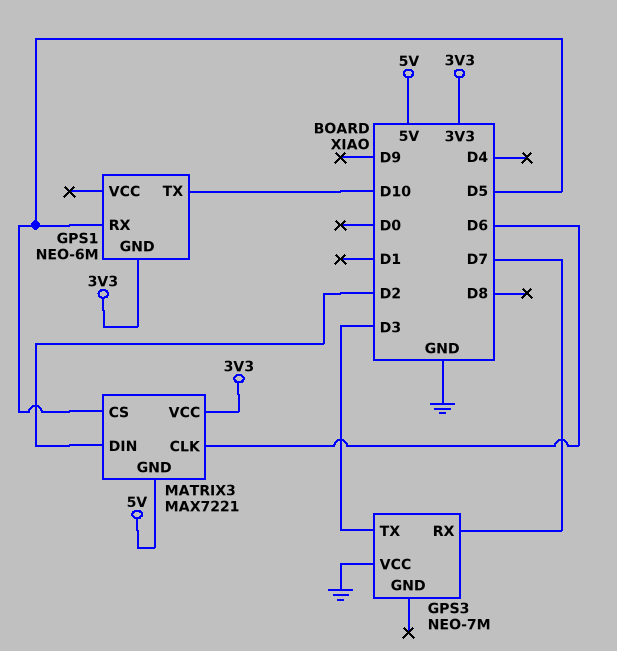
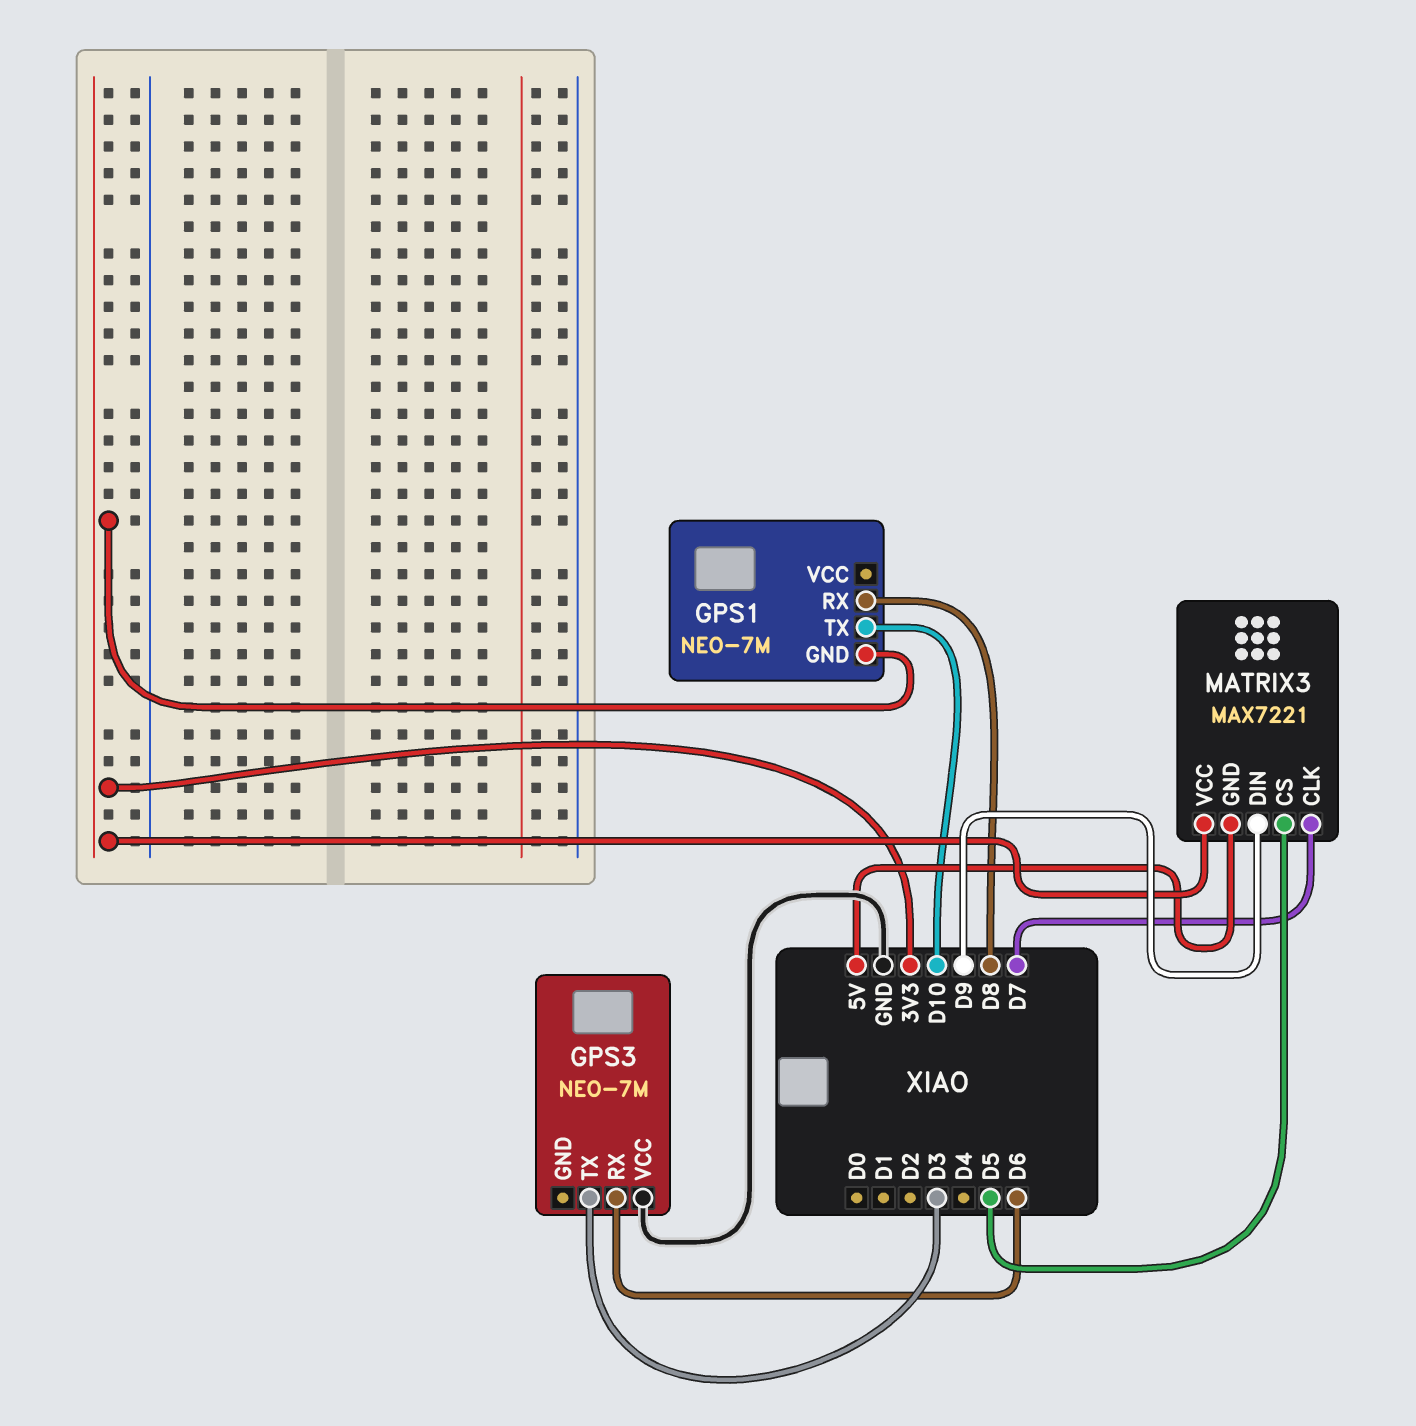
GPS1: NEO-6M -> NEO-7M
GPS1 pin RX: D5 -> D8
GPS3 pin RX: D7 -> D6
MATRIX3 pin CLK: D6 -> D7
MATRIX3 pin DIN: D2 -> D9

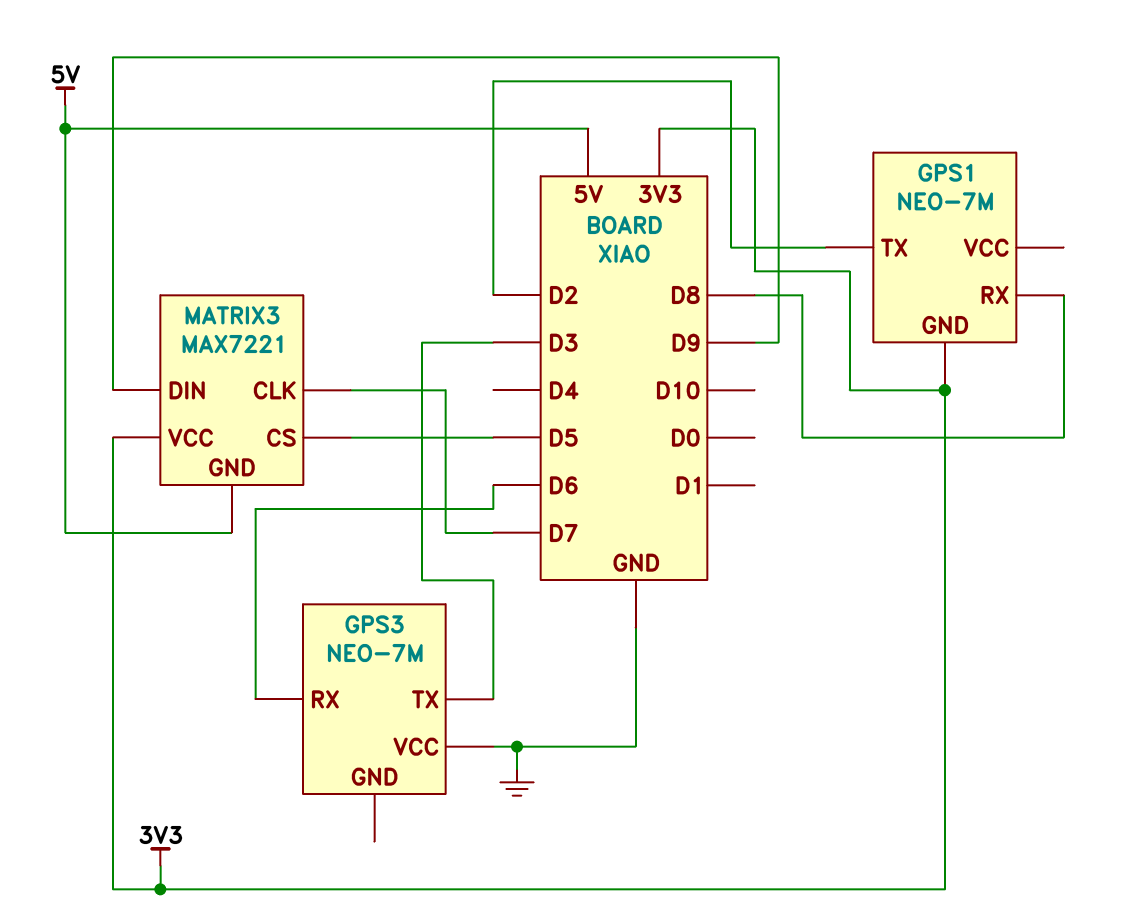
GPS1 pin TX: D10 -> D2

